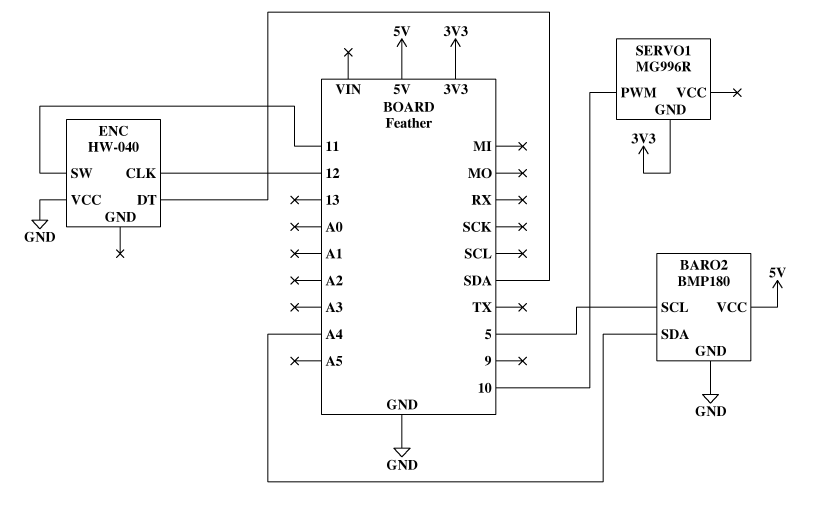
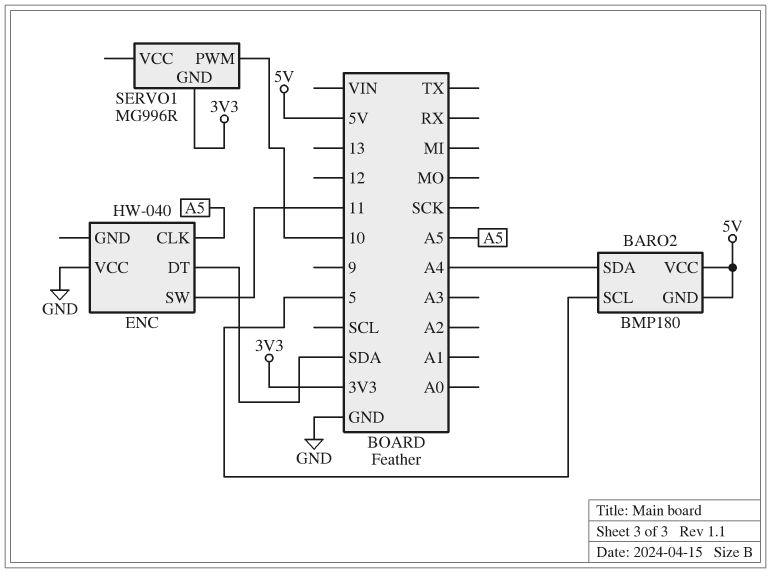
BARO2 pin GND: GND -> 5V
ENC pin CLK: 12 -> A5

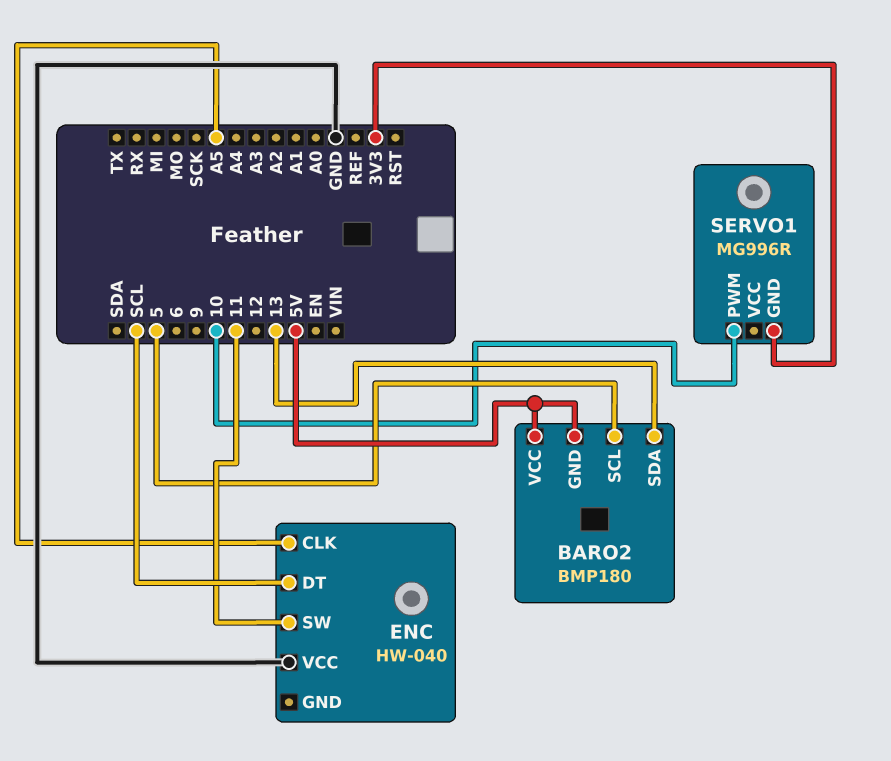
BARO2 pin SDA: A4 -> 13
ENC pin DT: SDA -> SCL

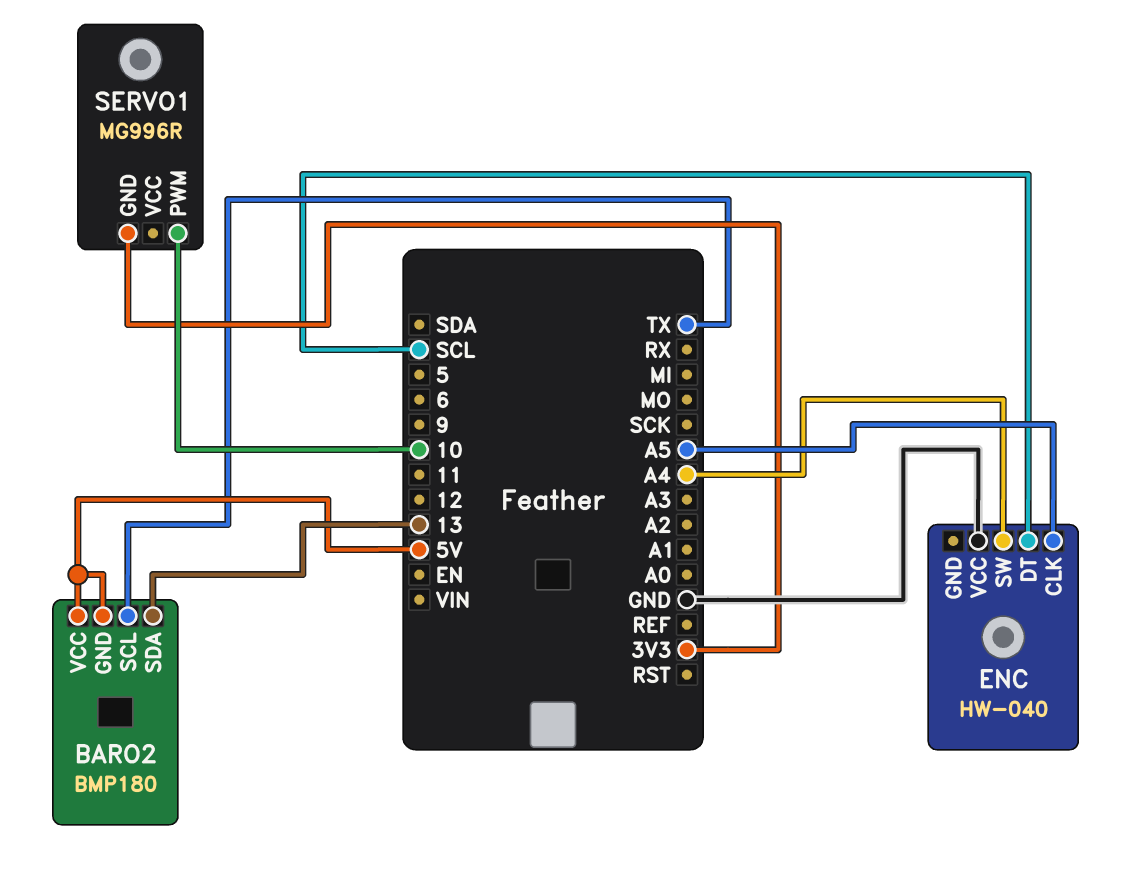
BARO2 pin SCL: 5 -> TX
ENC pin SW: 11 -> A4

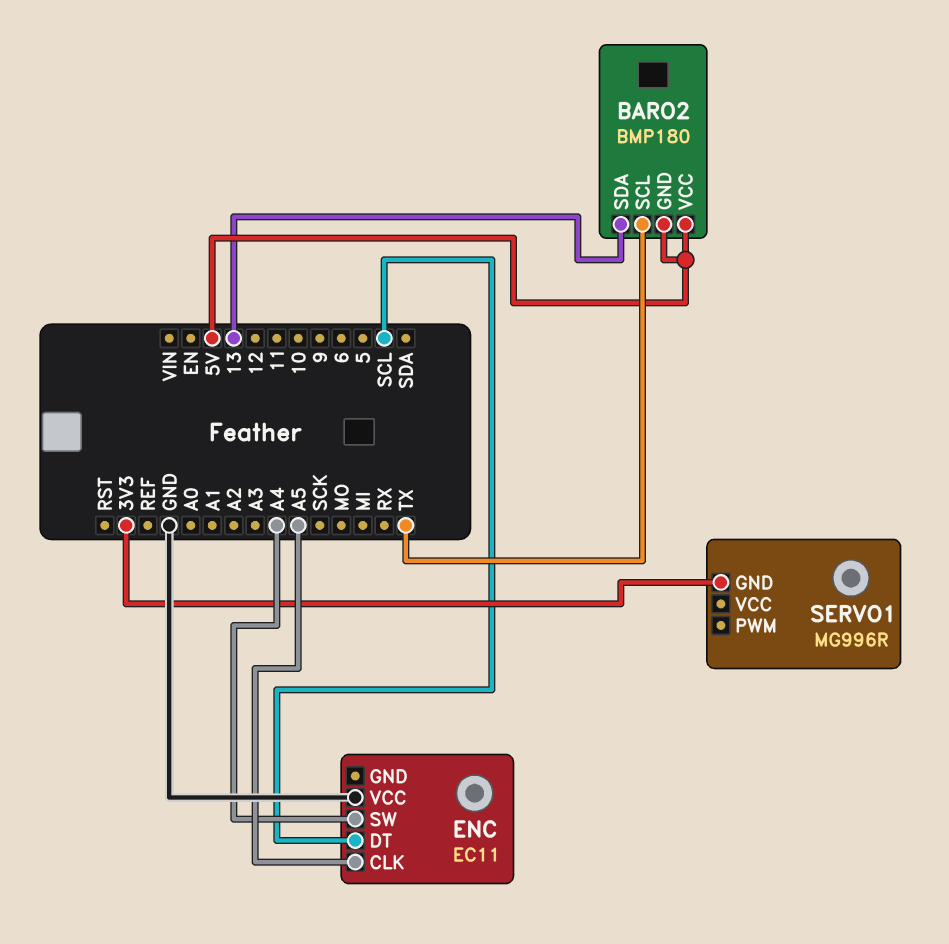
ENC: HW-040 -> EC11
SERVO1 pin PWM: 10 -> none

